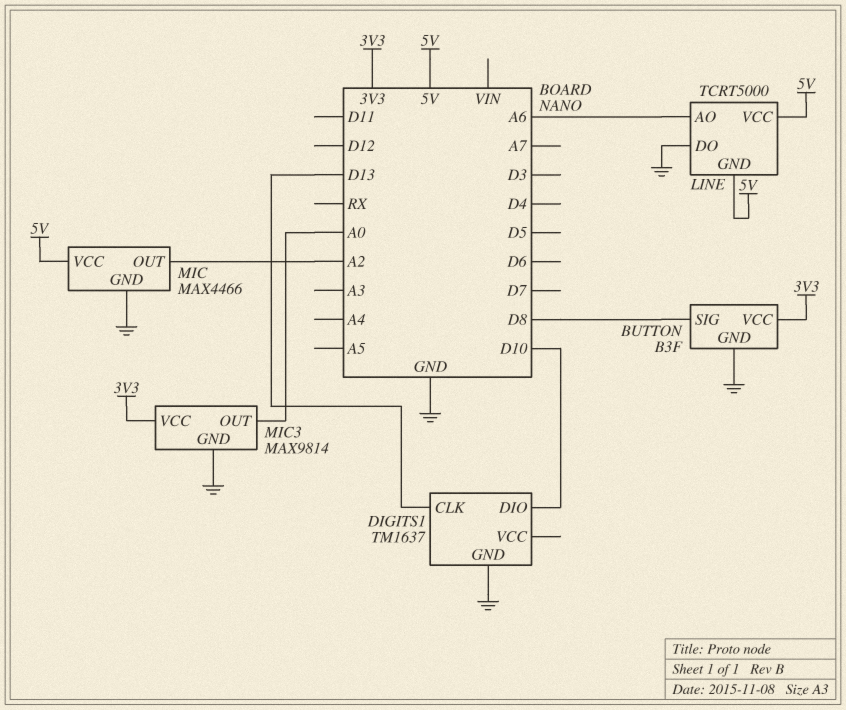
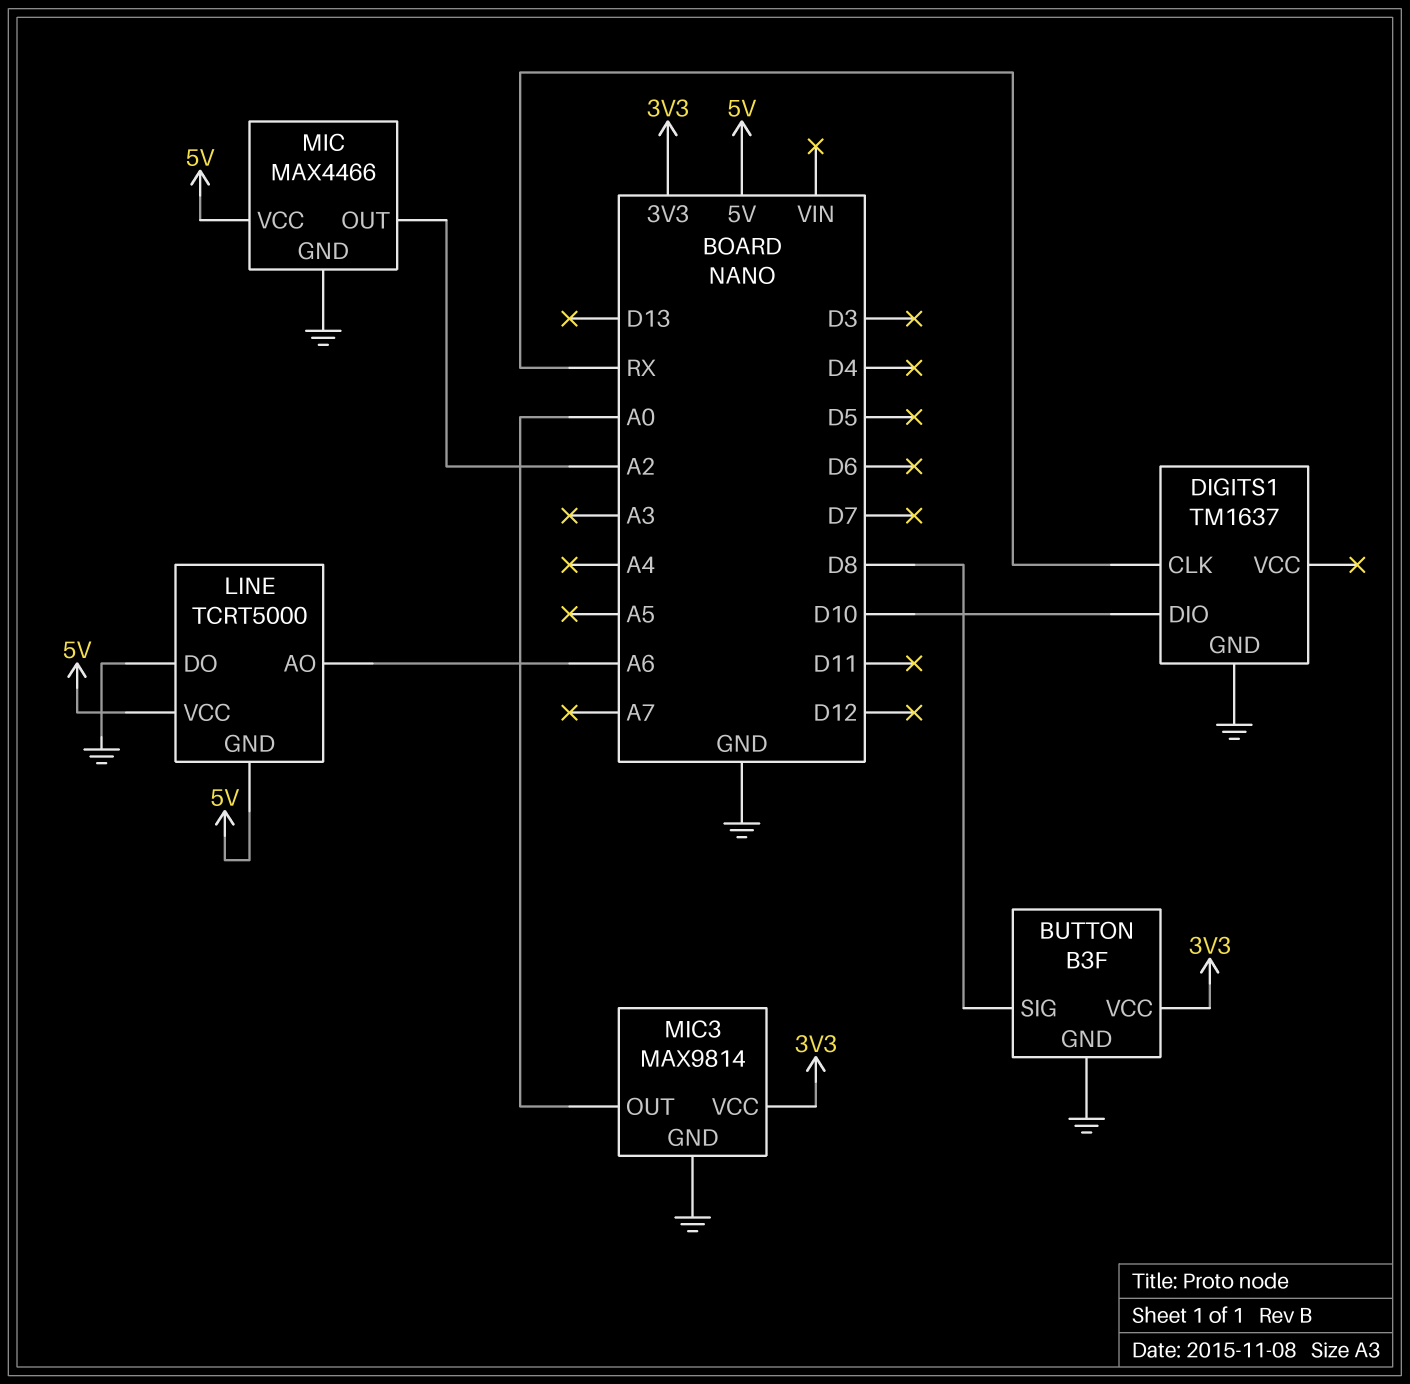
DIGITS1 pin CLK: D13 -> RX

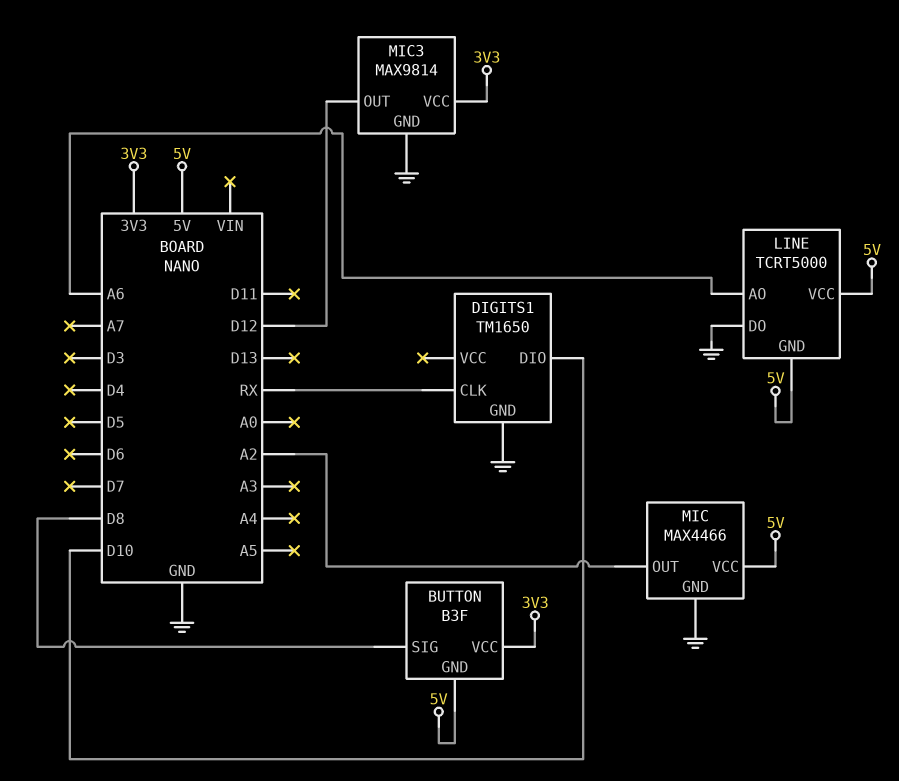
BUTTON pin GND: GND -> 5V
DIGITS1: TM1637 -> TM1650
MIC3 pin OUT: A0 -> D12

